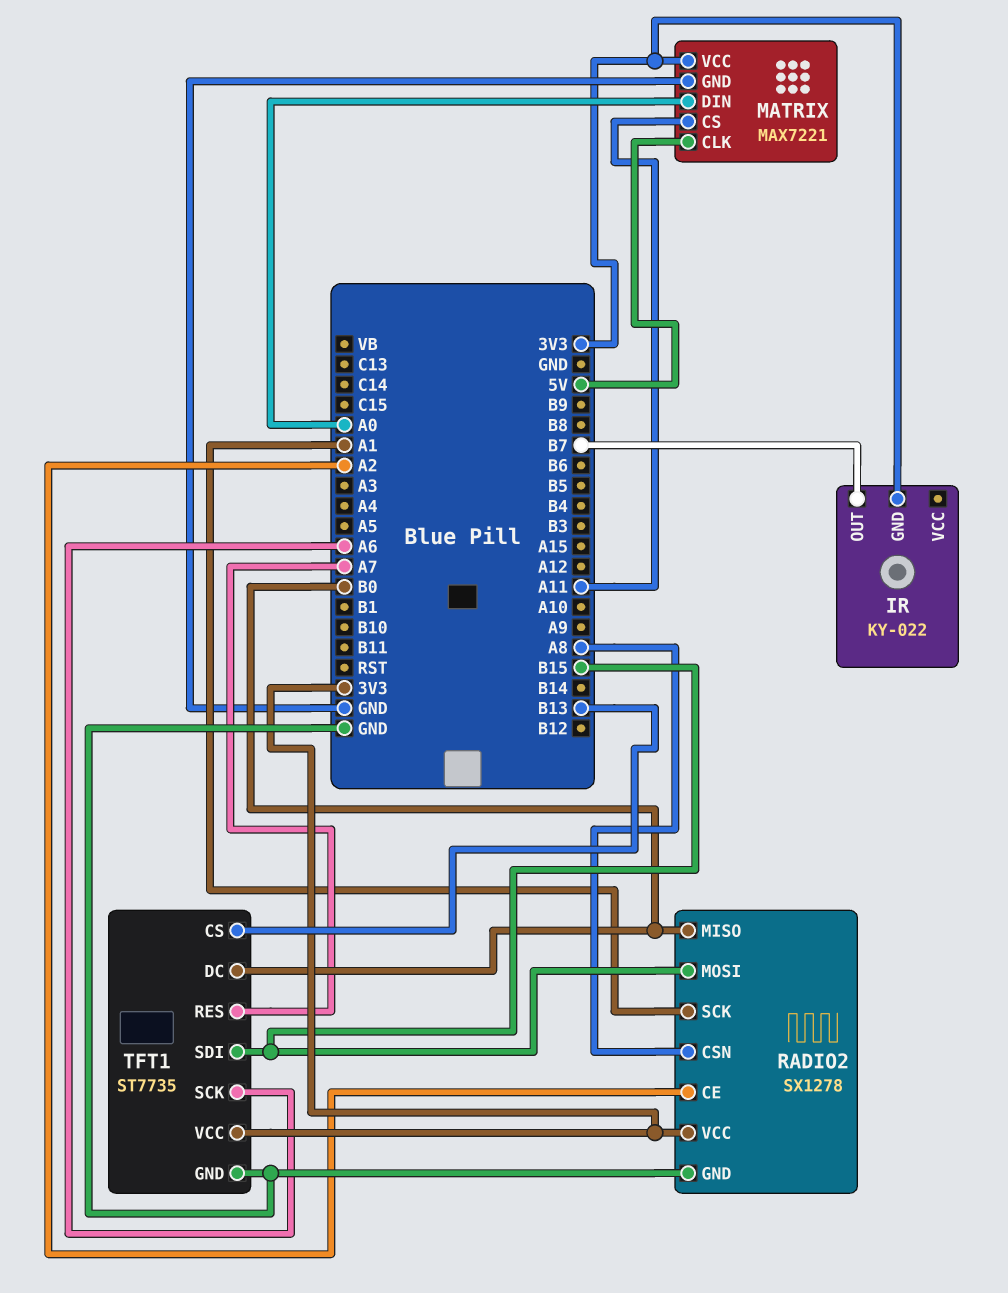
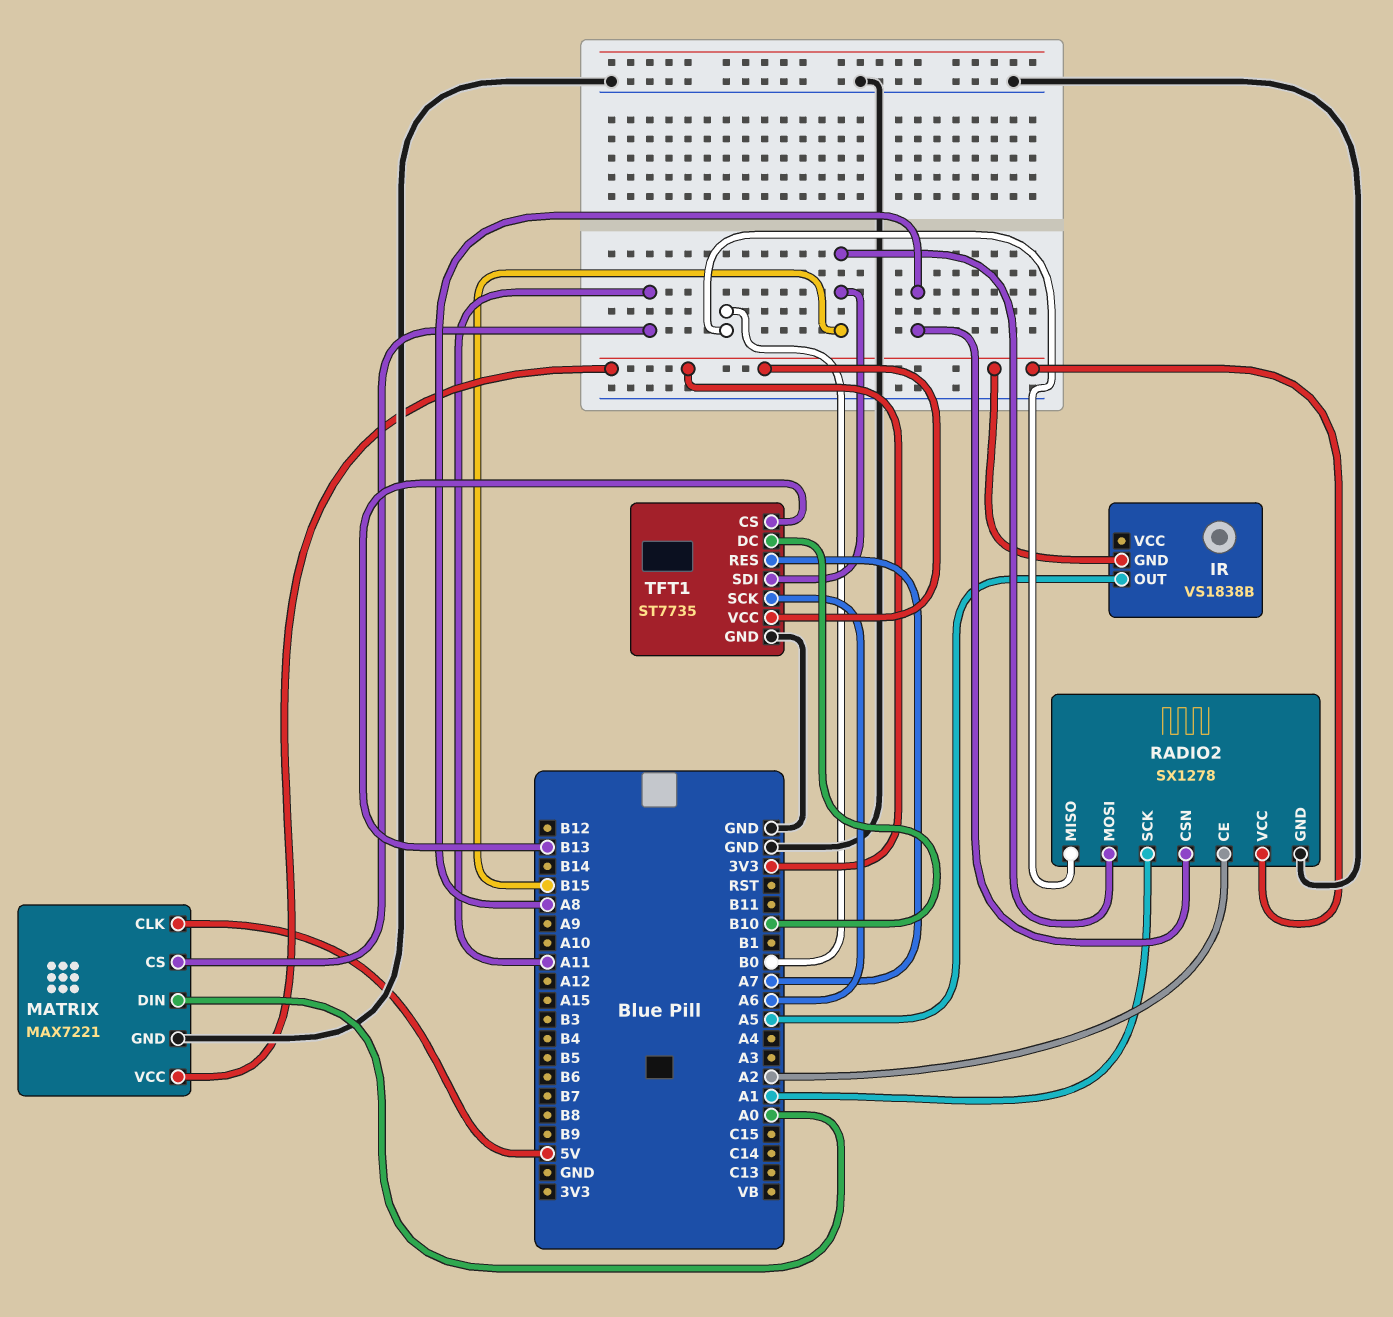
IR: KY-022 -> VS1838B
IR pin OUT: B7 -> A5
TFT1 pin DC: B0 -> B10

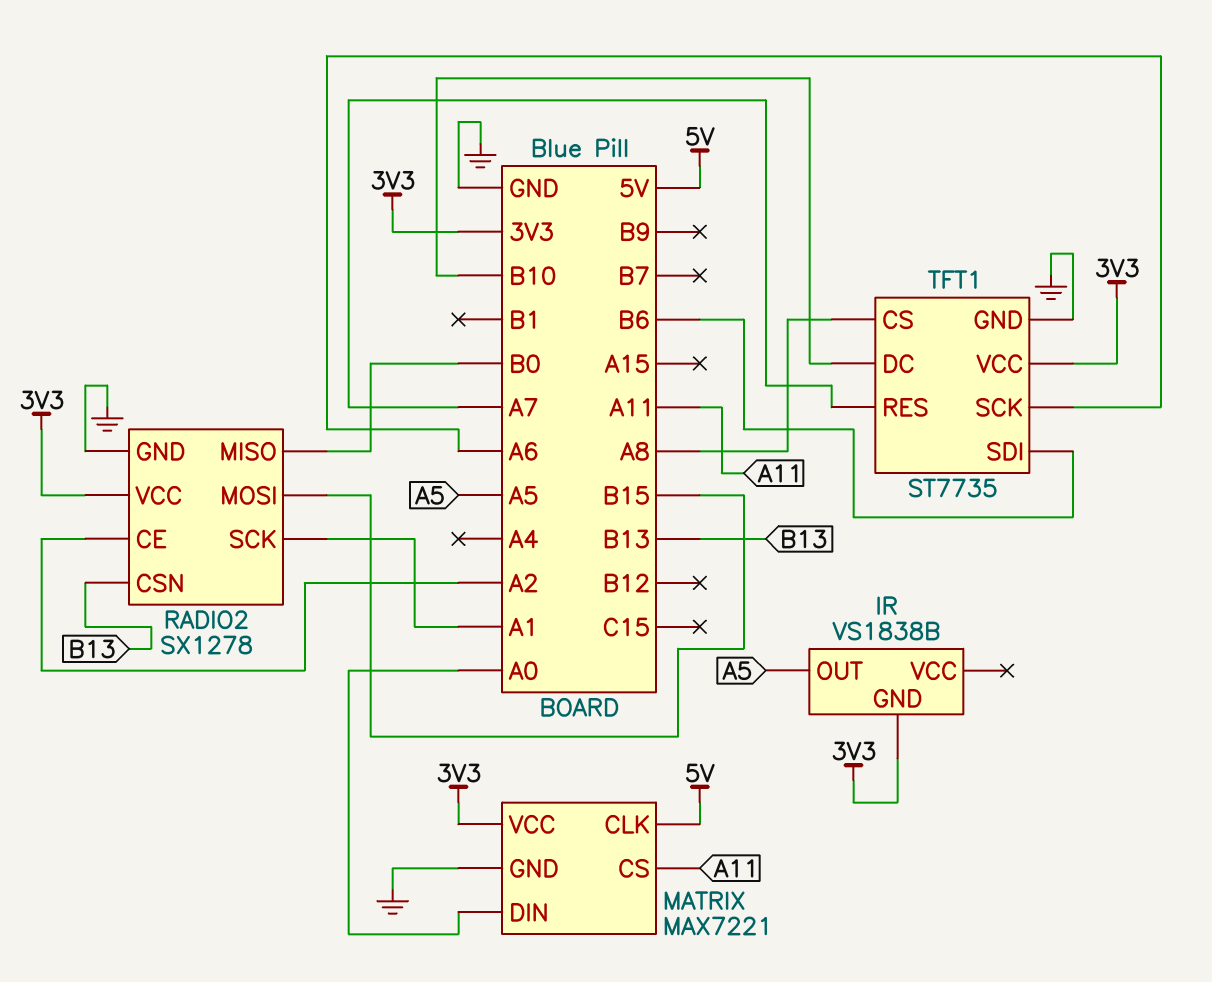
RADIO2 pin CSN: A8 -> B13
TFT1 pin CS: B13 -> A8
TFT1 pin SDI: B15 -> B6

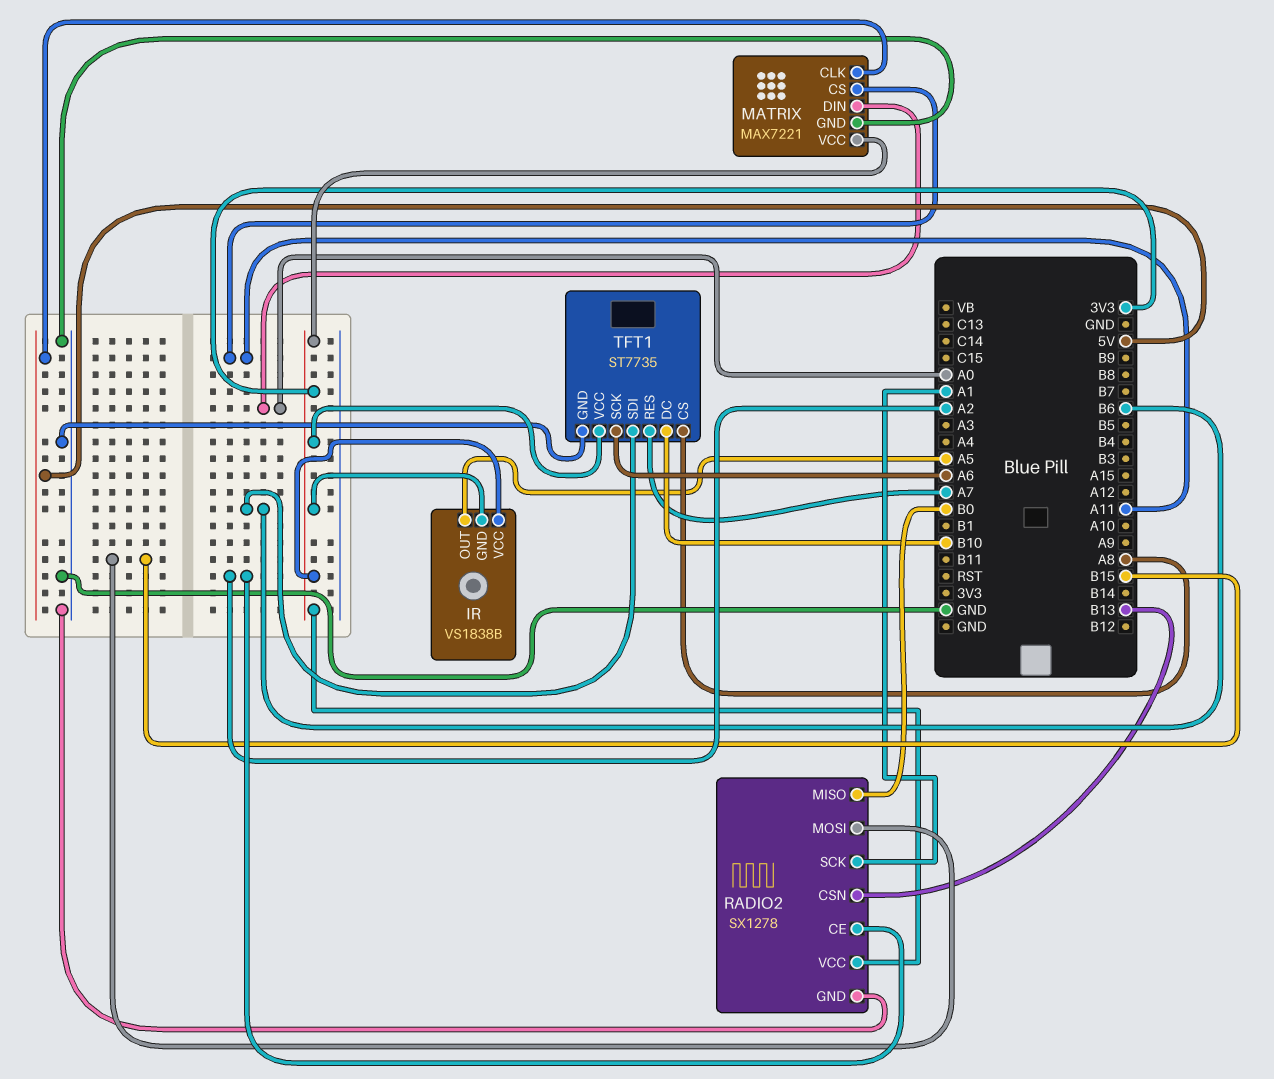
IR pin VCC: none -> 3V3

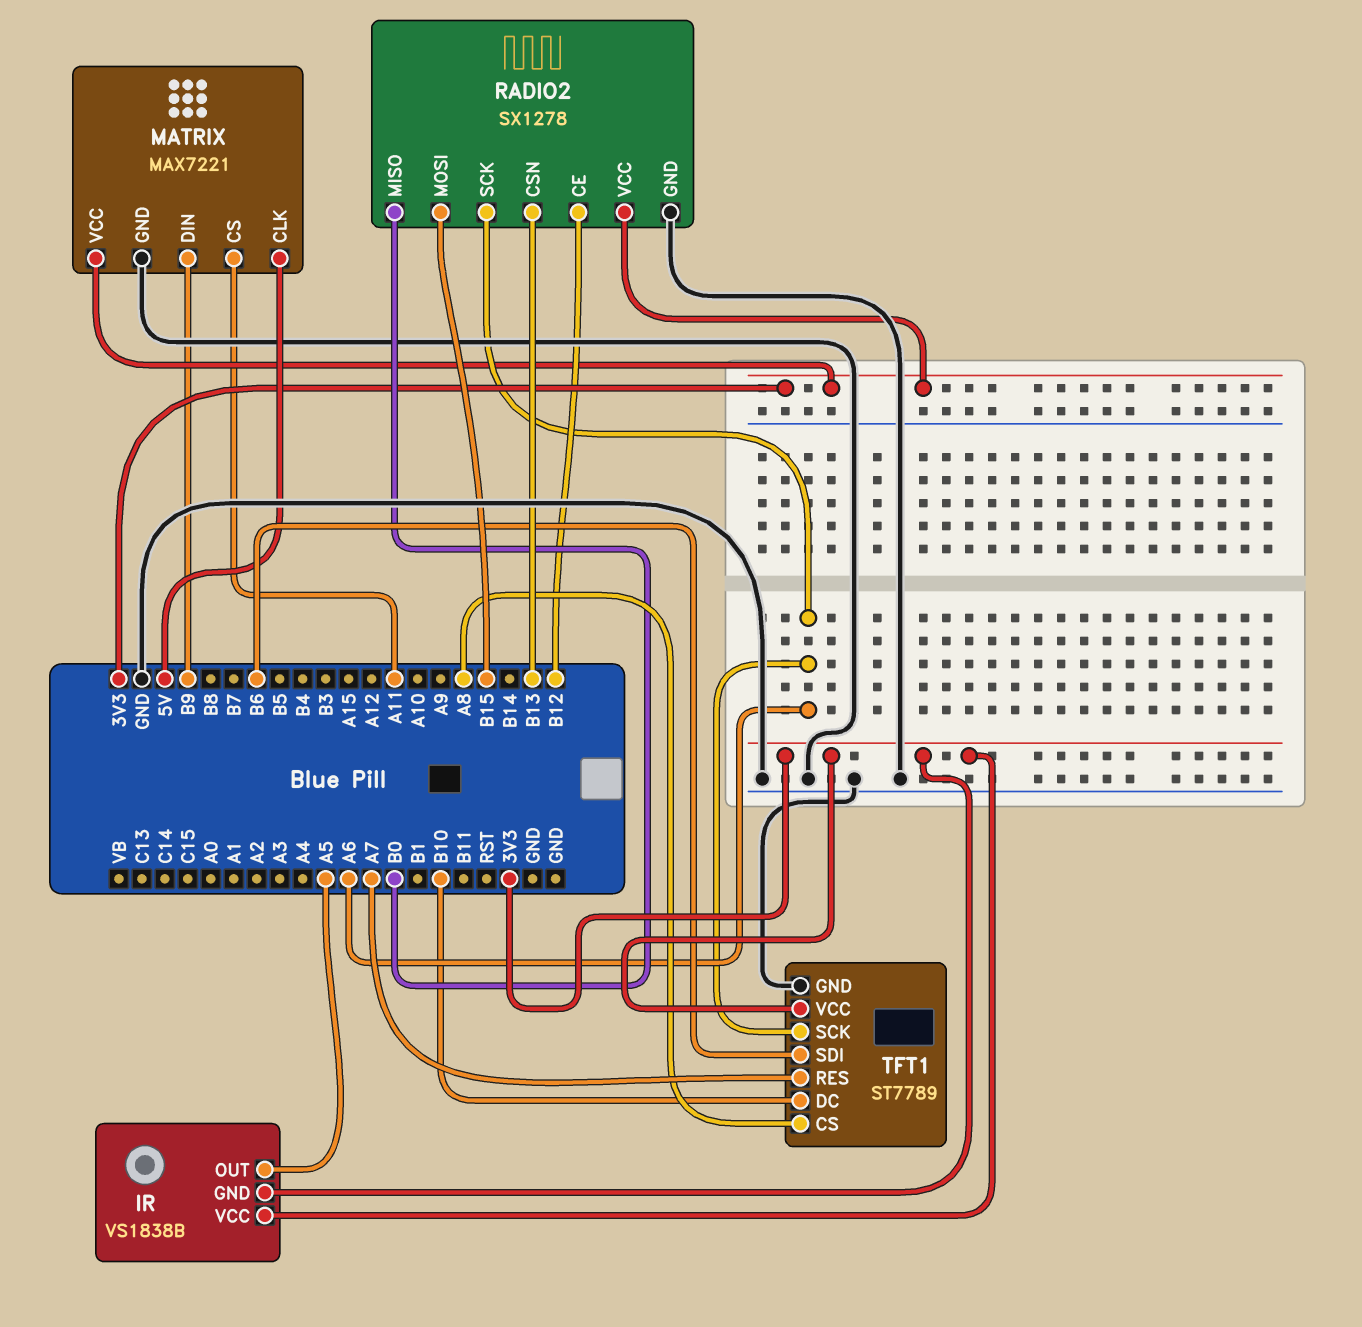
MATRIX pin DIN: A0 -> B9
RADIO2 pin CE: A2 -> B12
RADIO2 pin SCK: A1 -> A6
TFT1: ST7735 -> ST7789

